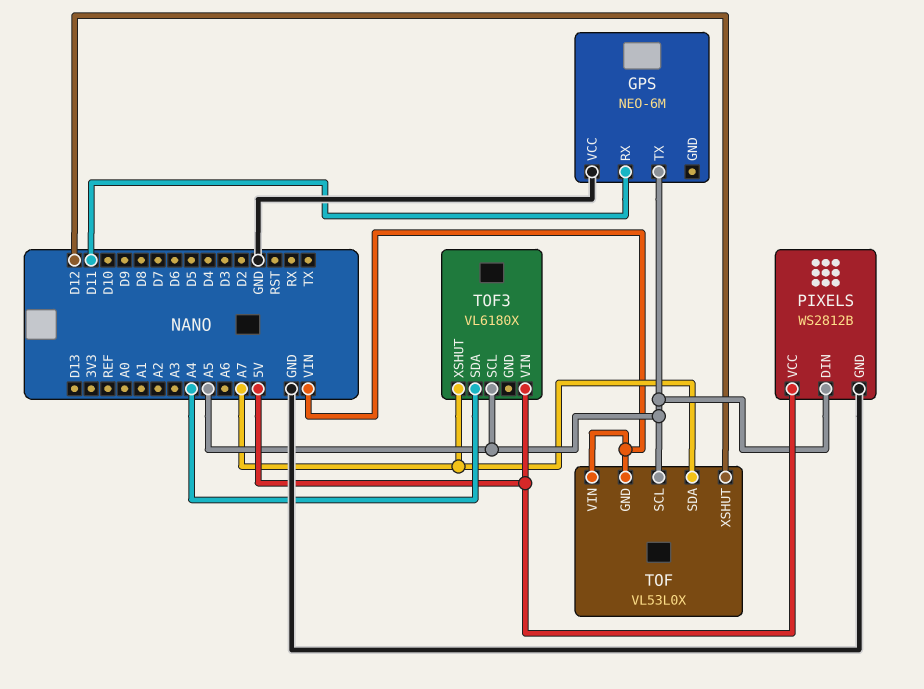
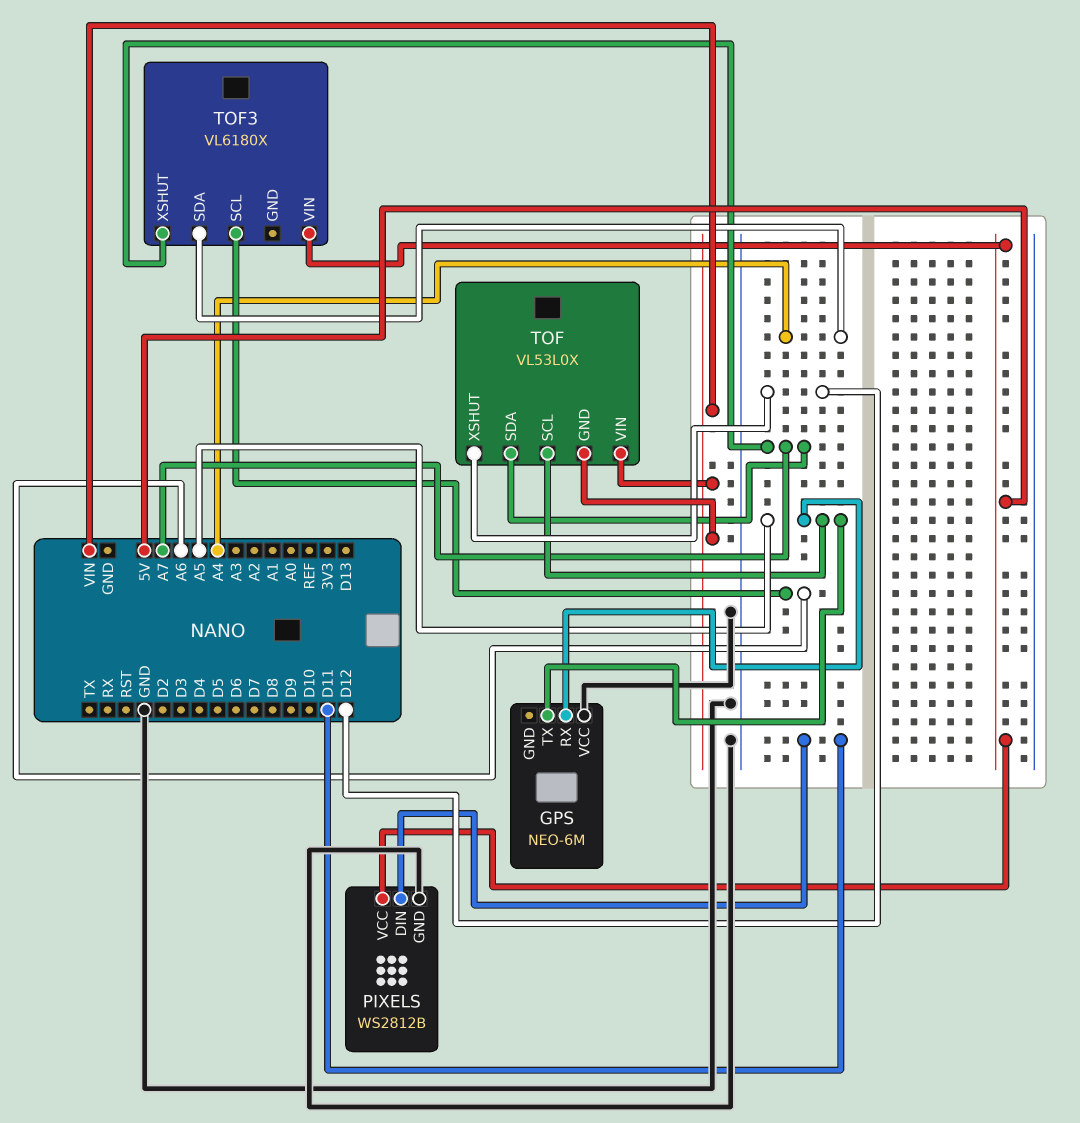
GPS pin RX: D11 -> A5
PIXELS pin DIN: A5 -> D11
TOF3 pin SCL: A5 -> A6

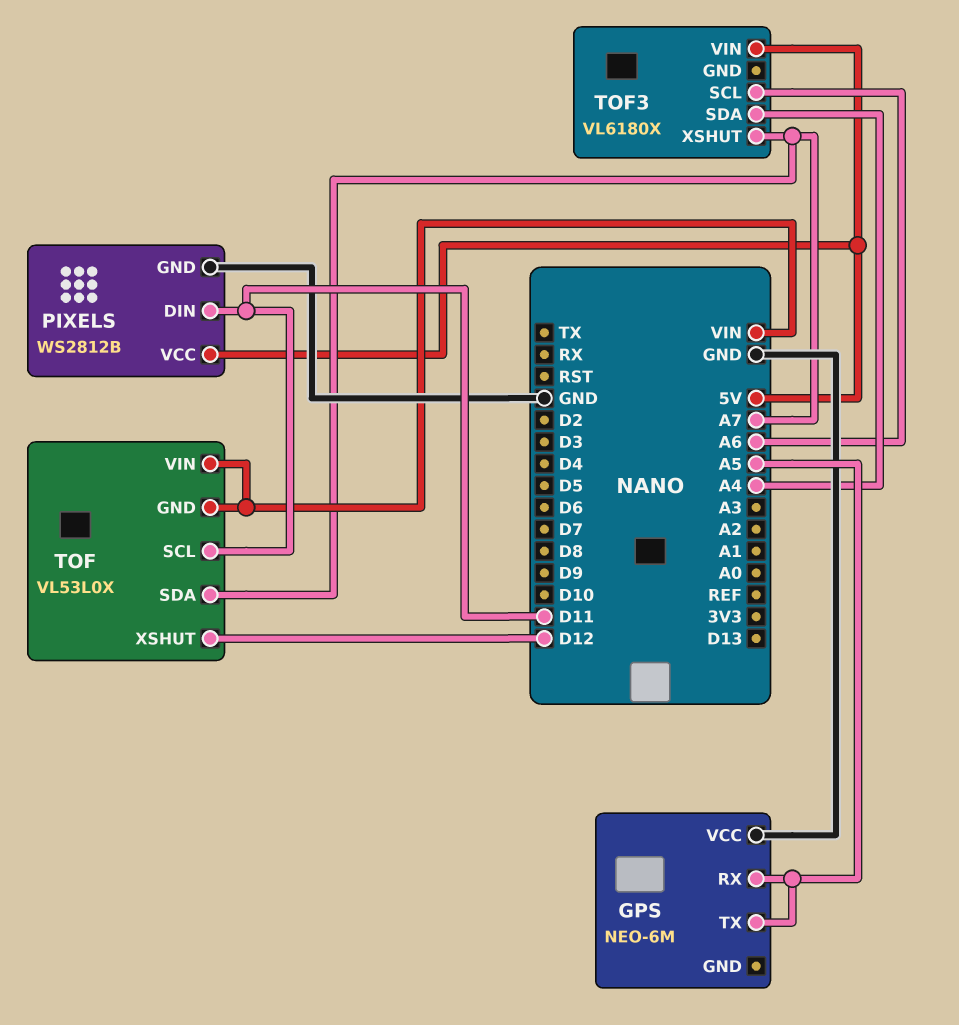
TOF pin SCL: A5 -> D11

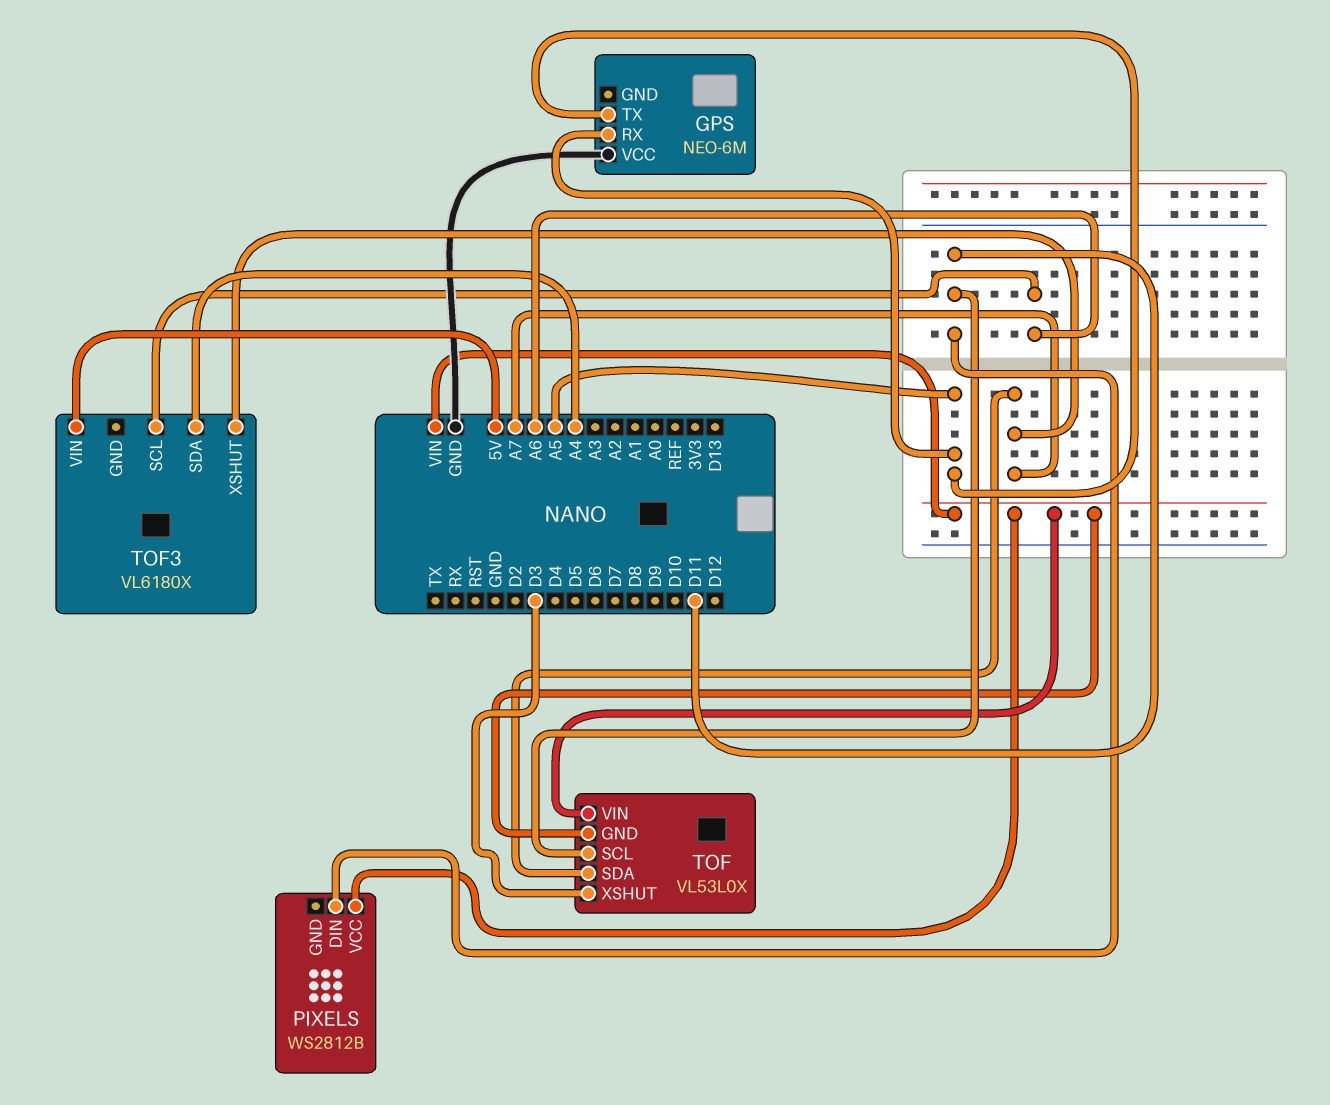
PIXELS pin GND: GND -> none
PIXELS pin VCC: 5V -> VIN
TOF pin XSHUT: D12 -> D3

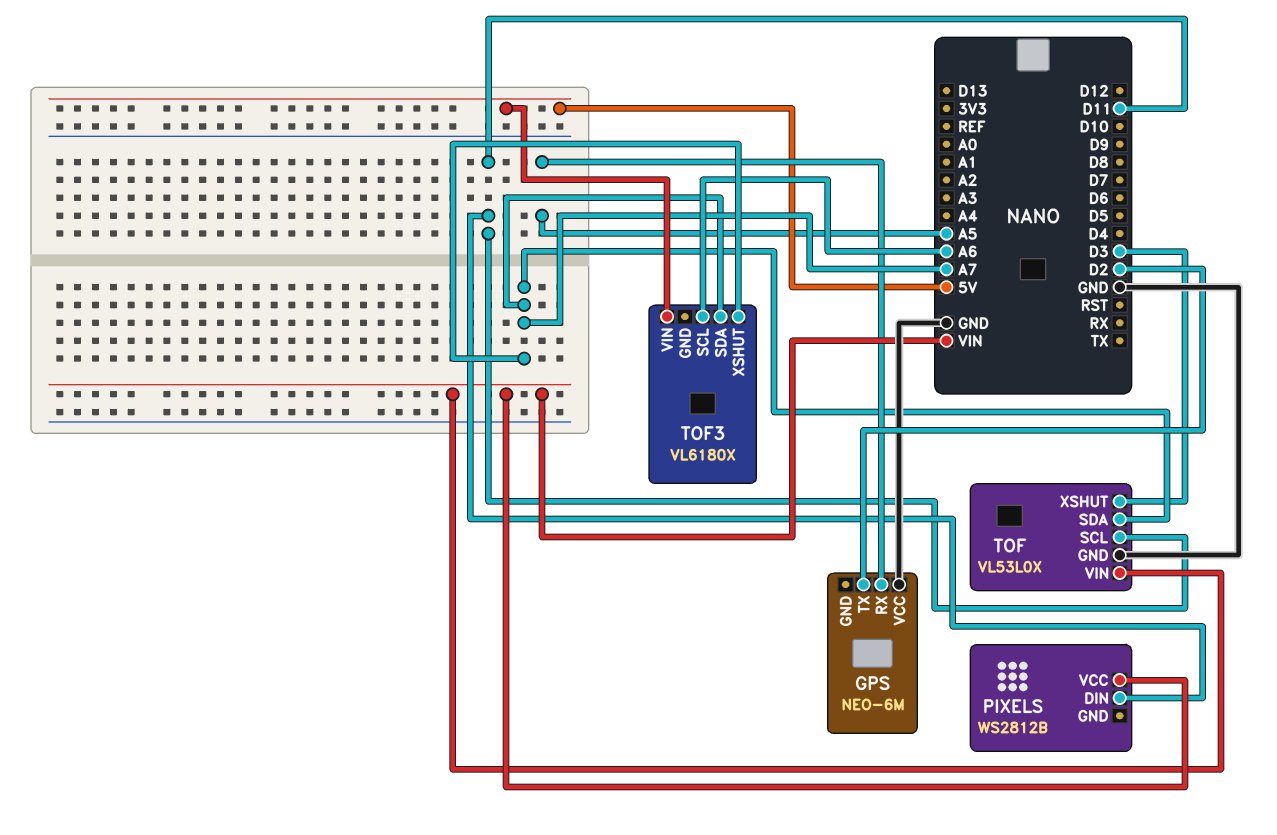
GPS pin TX: A5 -> D2
TOF pin GND: VIN -> GND
TOF3 pin SDA: A4 -> A7

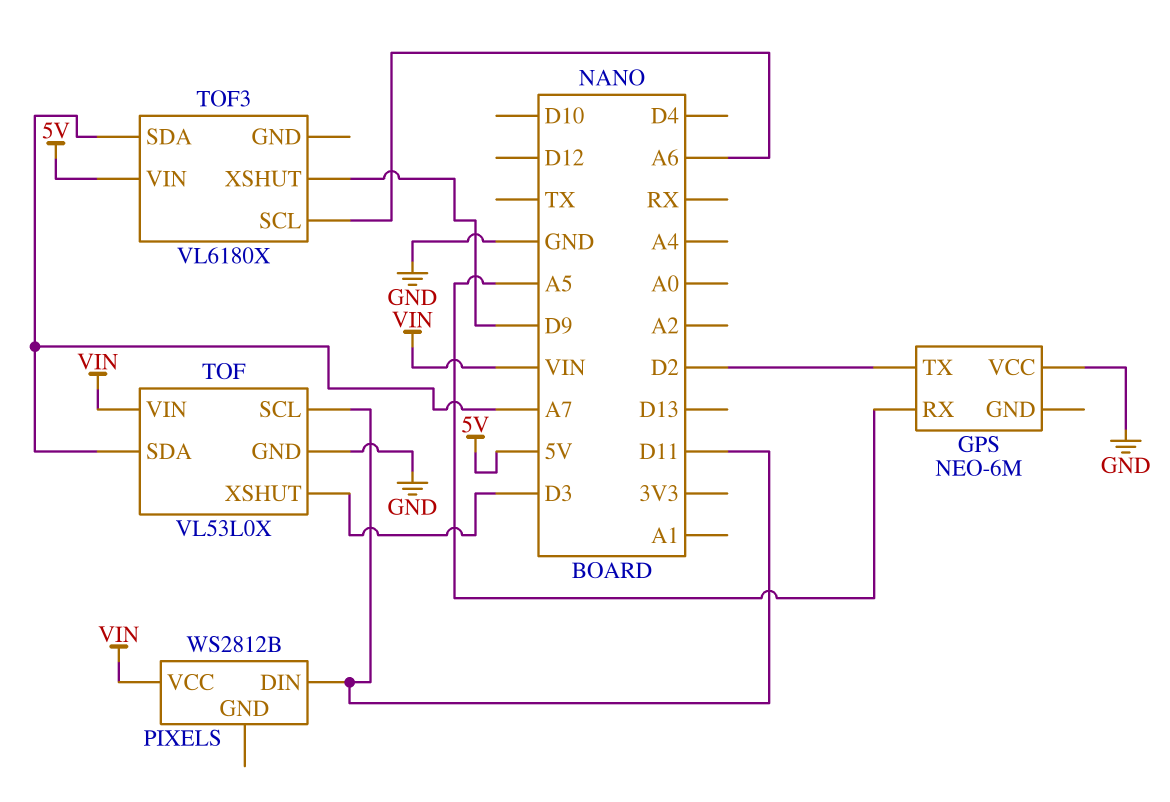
TOF3 pin XSHUT: A7 -> D9

